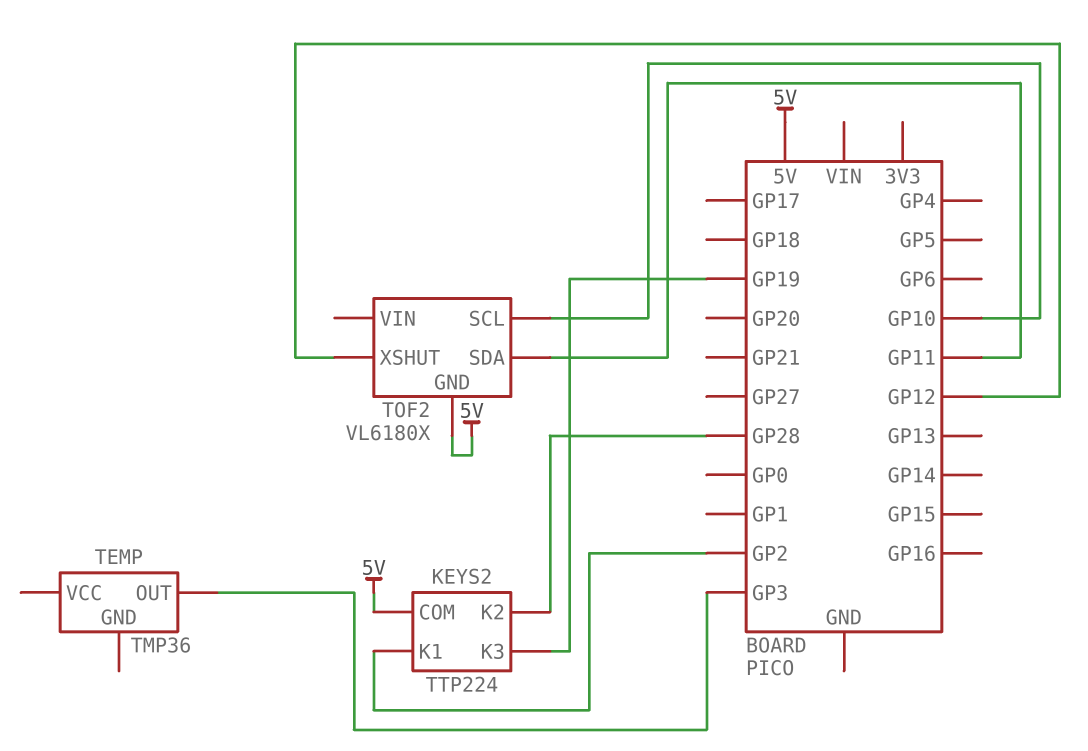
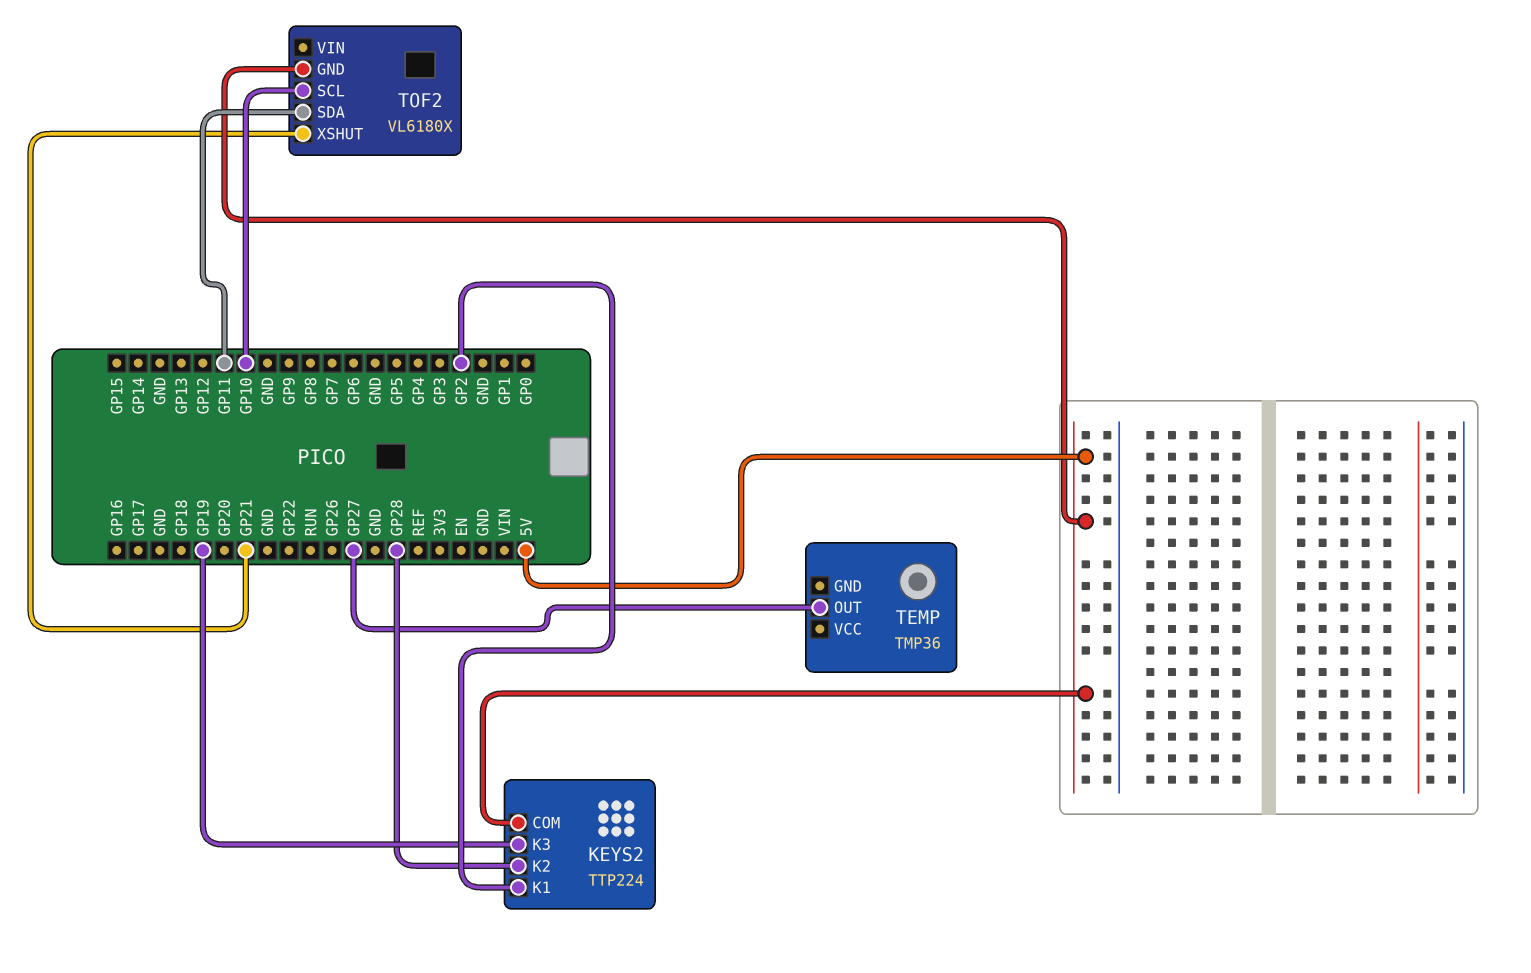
TEMP pin OUT: GP3 -> GP27
TOF2 pin XSHUT: GP12 -> GP21

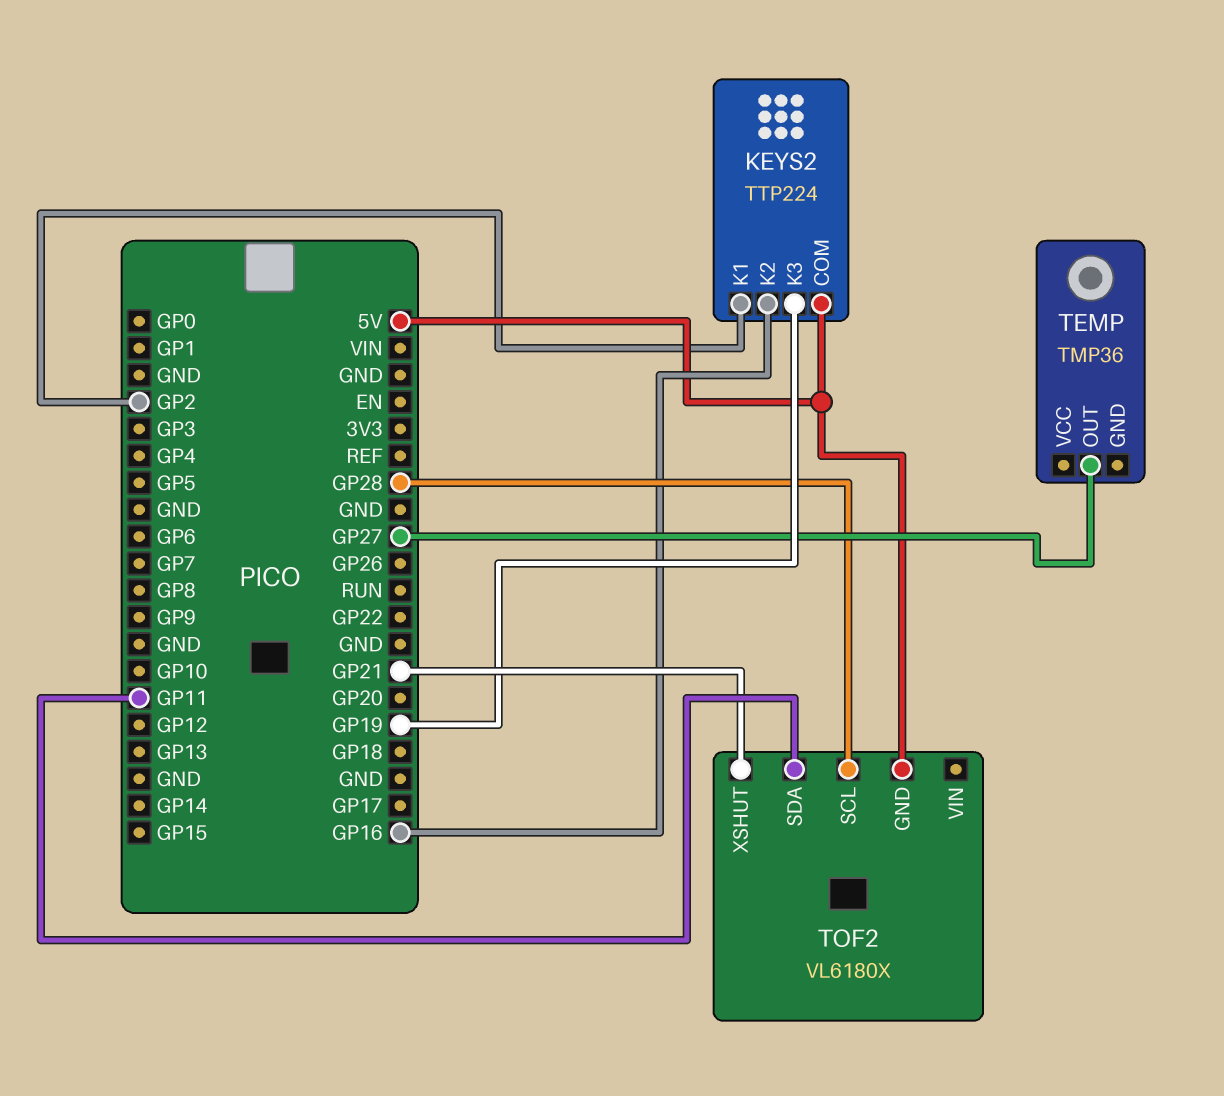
KEYS2 pin K2: GP28 -> GP16
TOF2 pin SCL: GP10 -> GP28

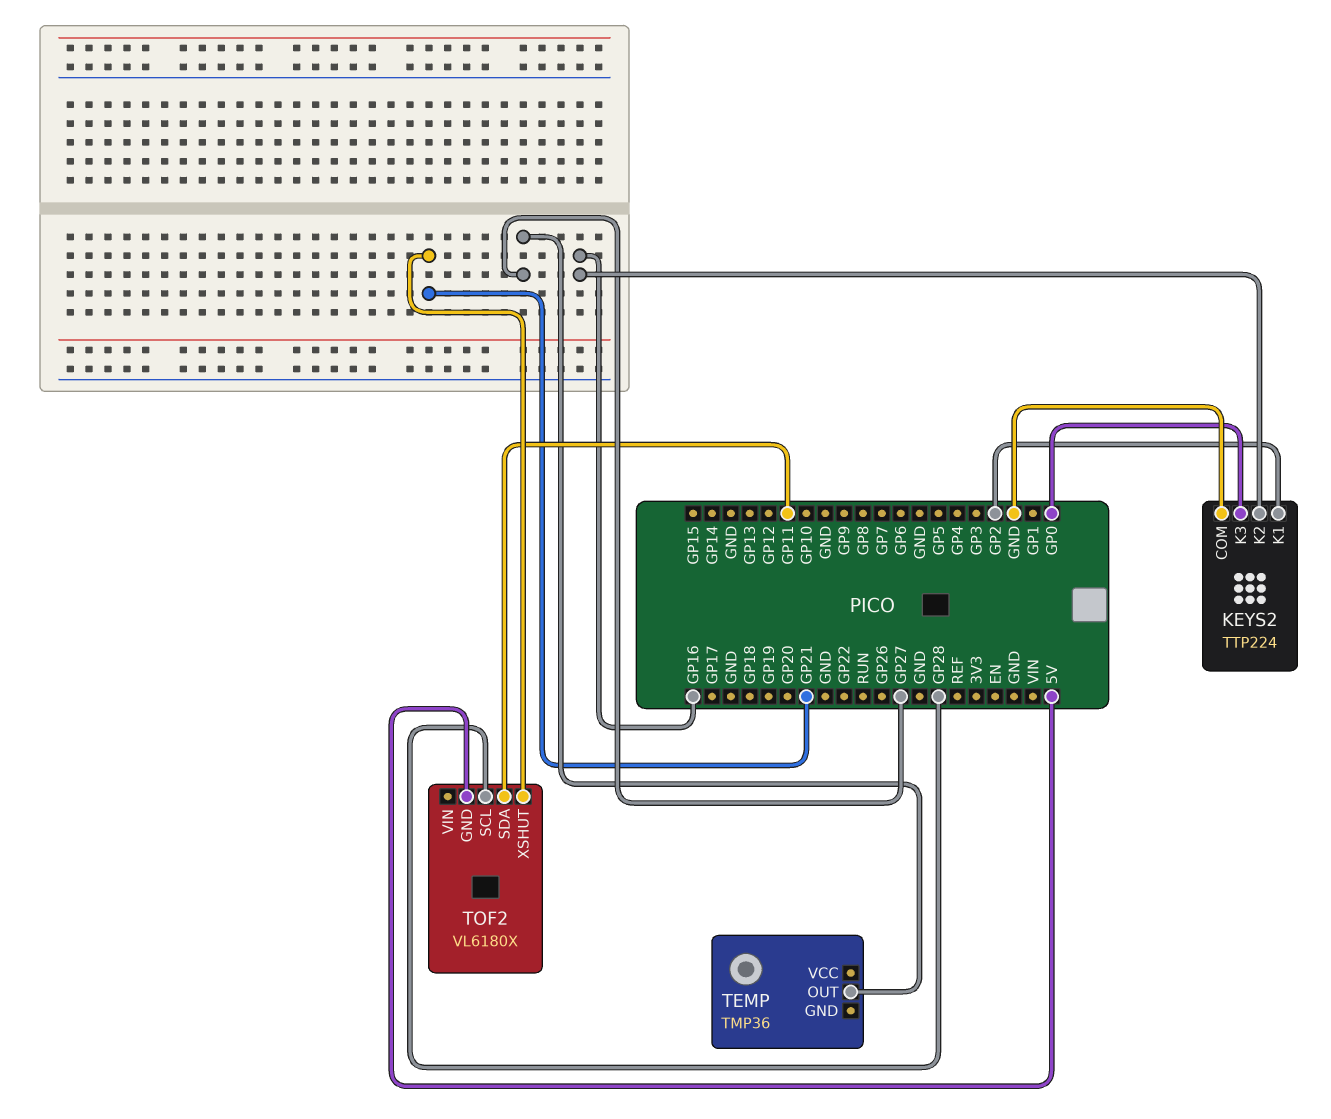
KEYS2 pin COM: 5V -> GND
KEYS2 pin K3: GP19 -> GP0

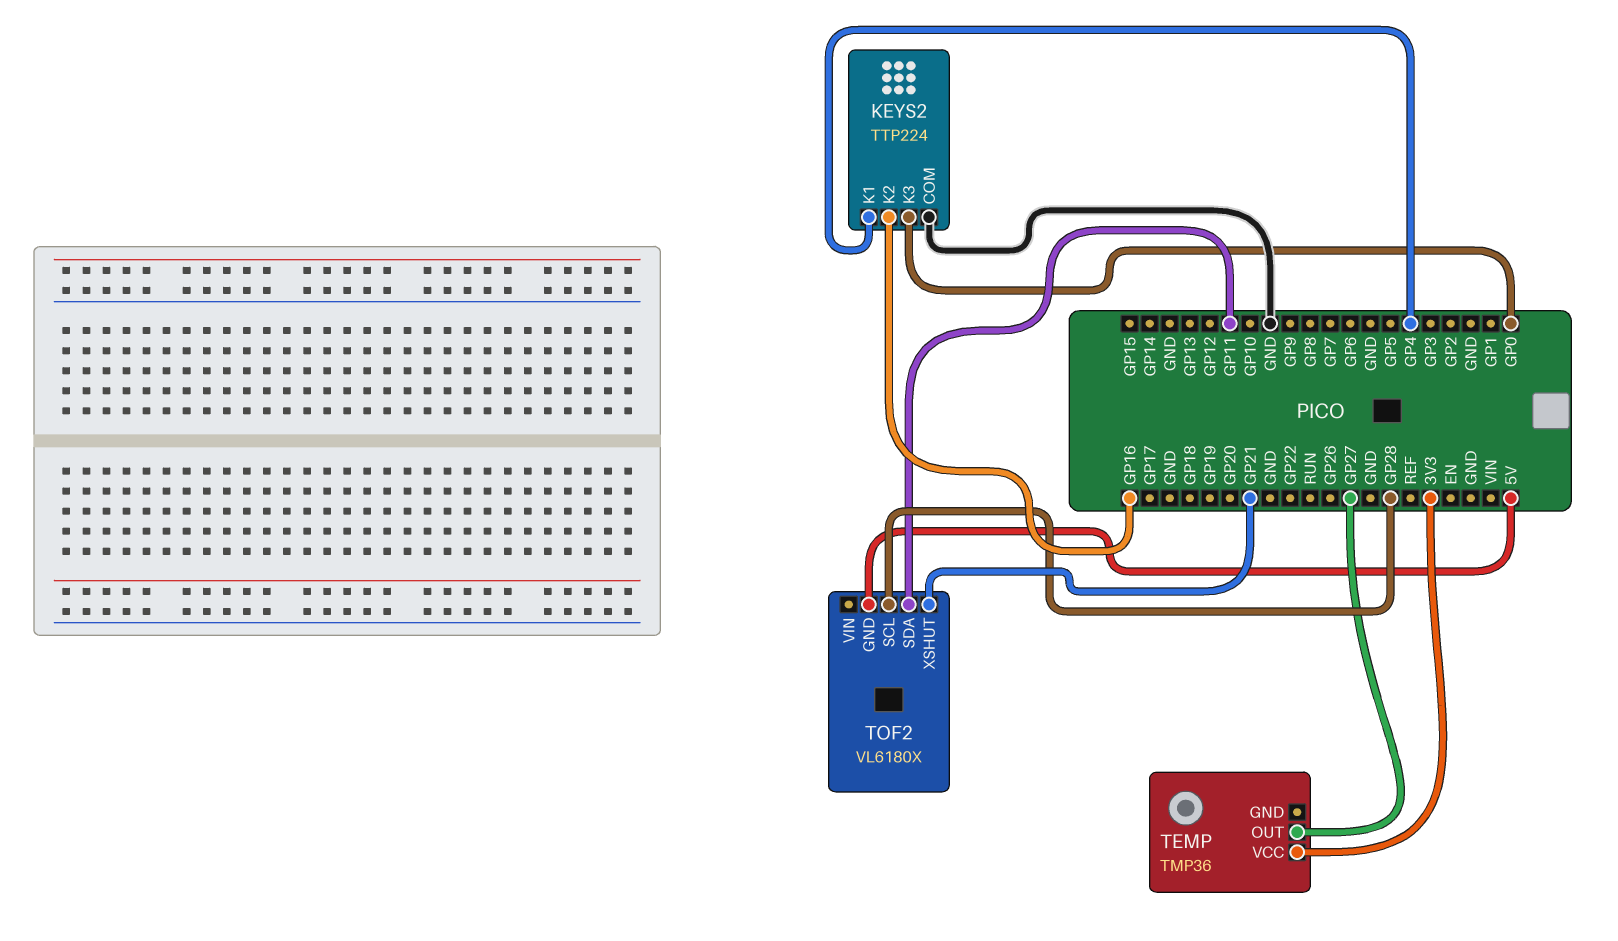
KEYS2 pin K1: GP2 -> GP4
TEMP pin VCC: none -> 3V3

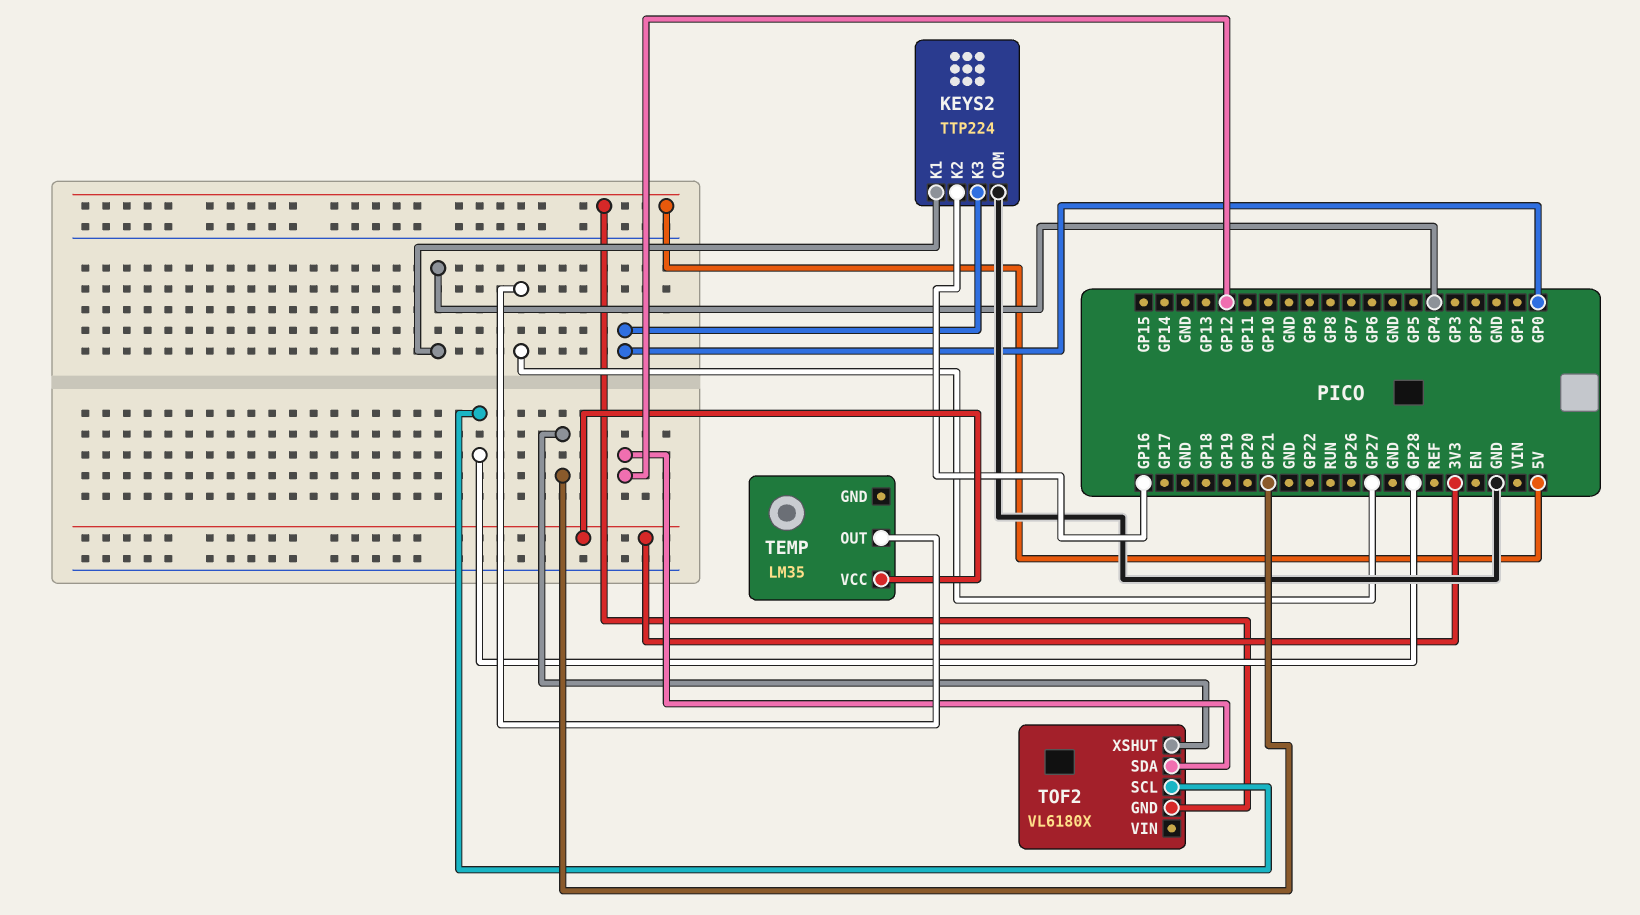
TEMP: TMP36 -> LM35
TOF2 pin SDA: GP11 -> GP12

